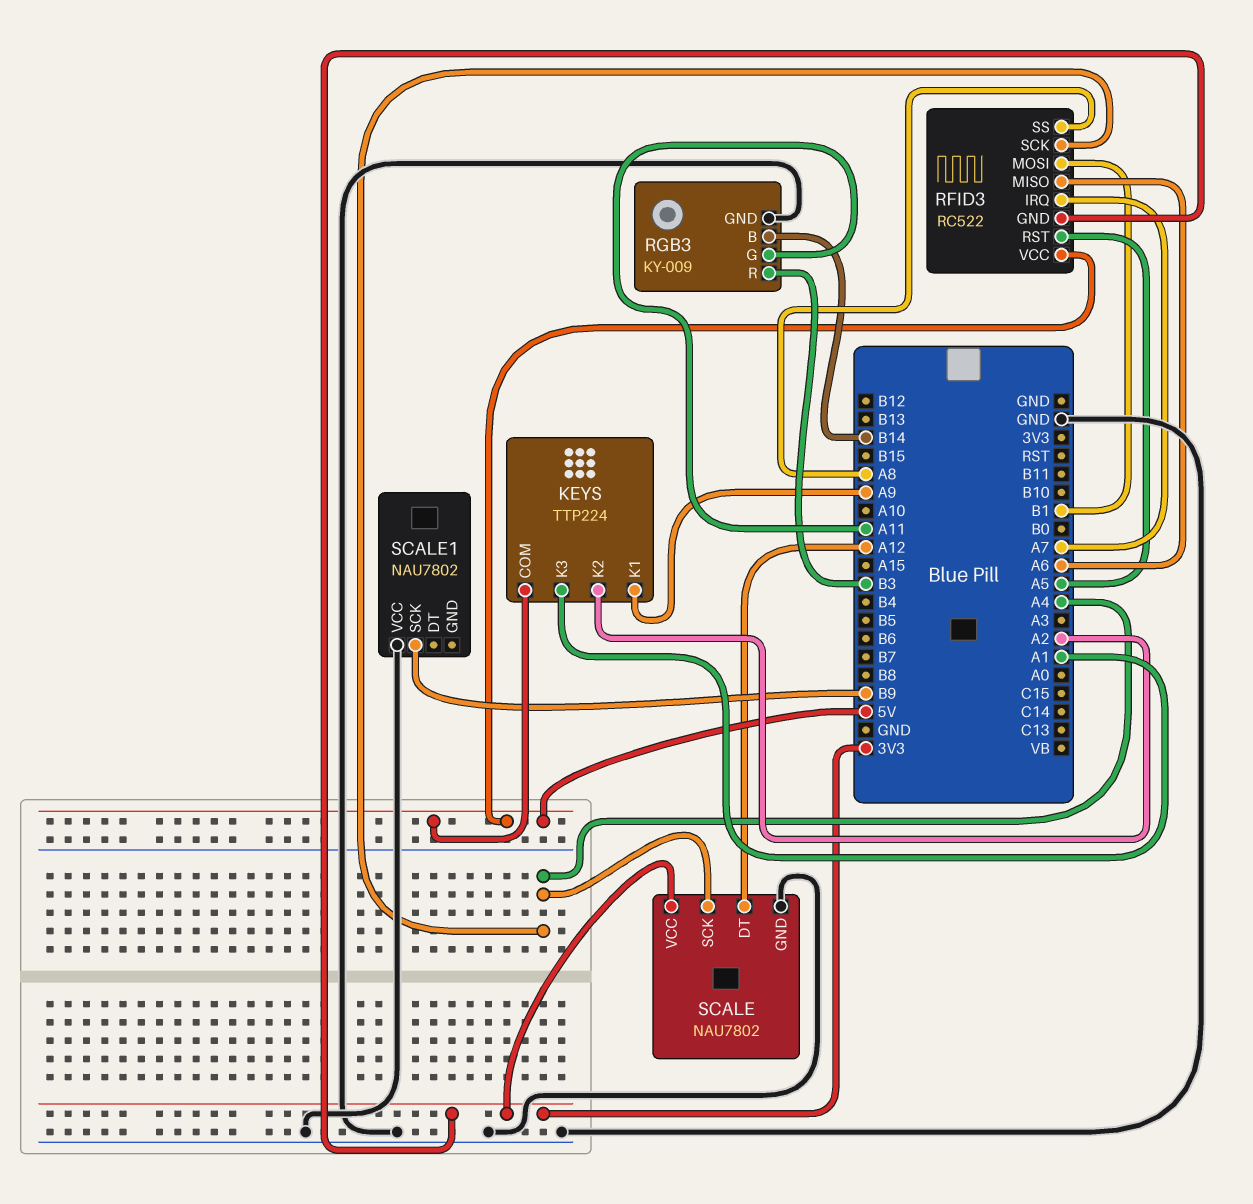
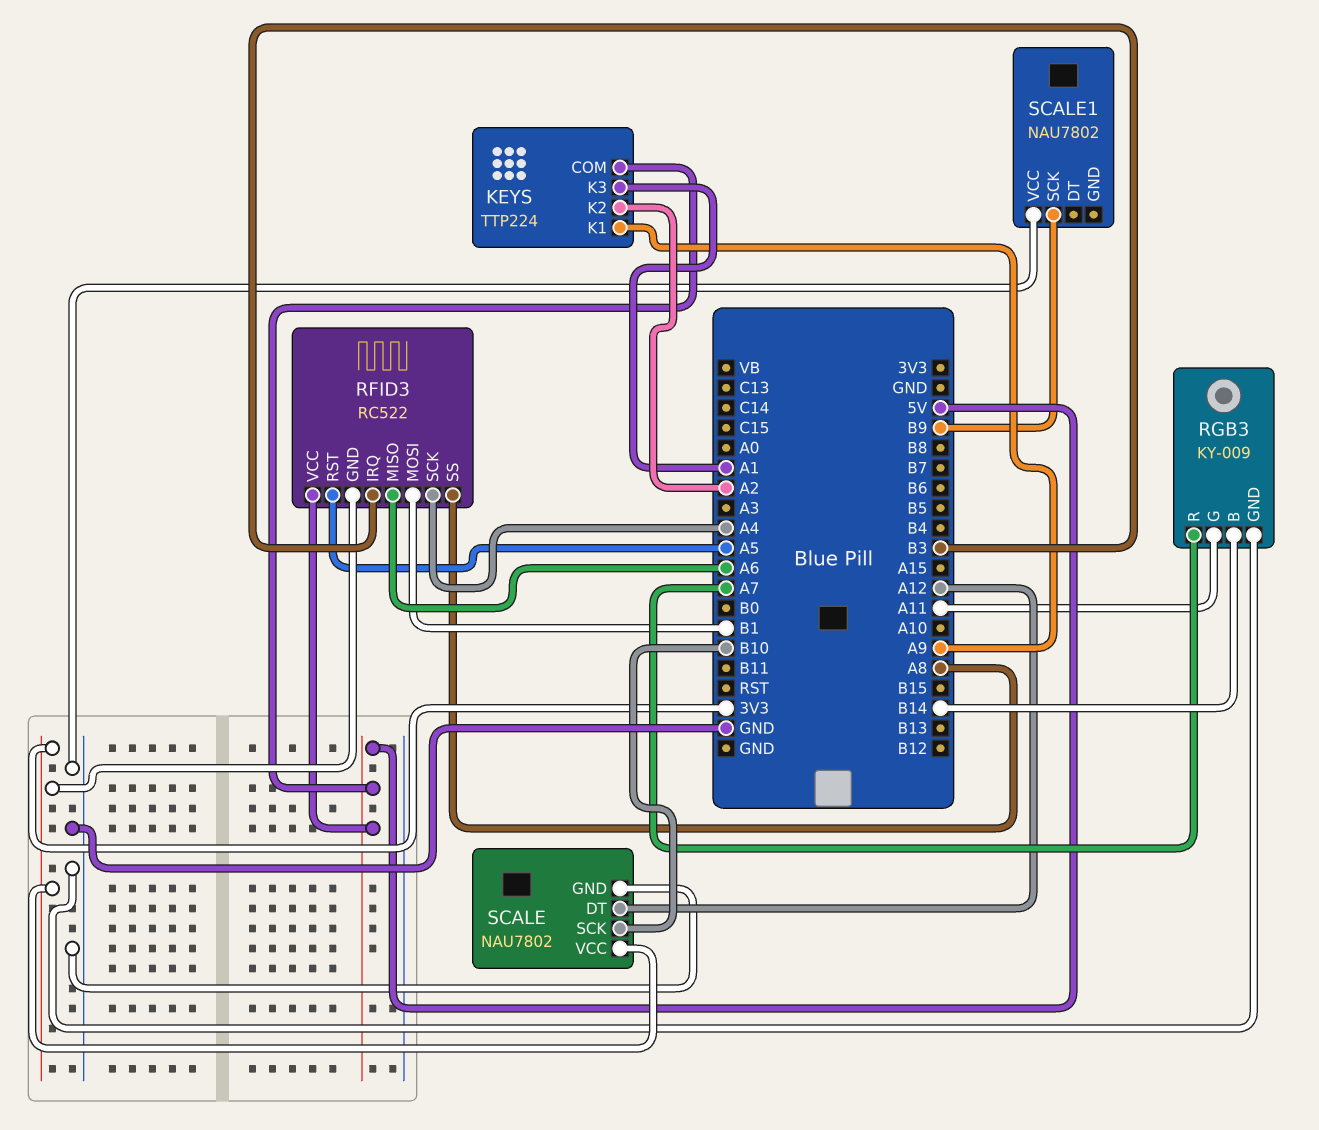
RFID3 pin IRQ: A7 -> B3
RGB3 pin R: B3 -> A7
SCALE pin SCK: A4 -> B10

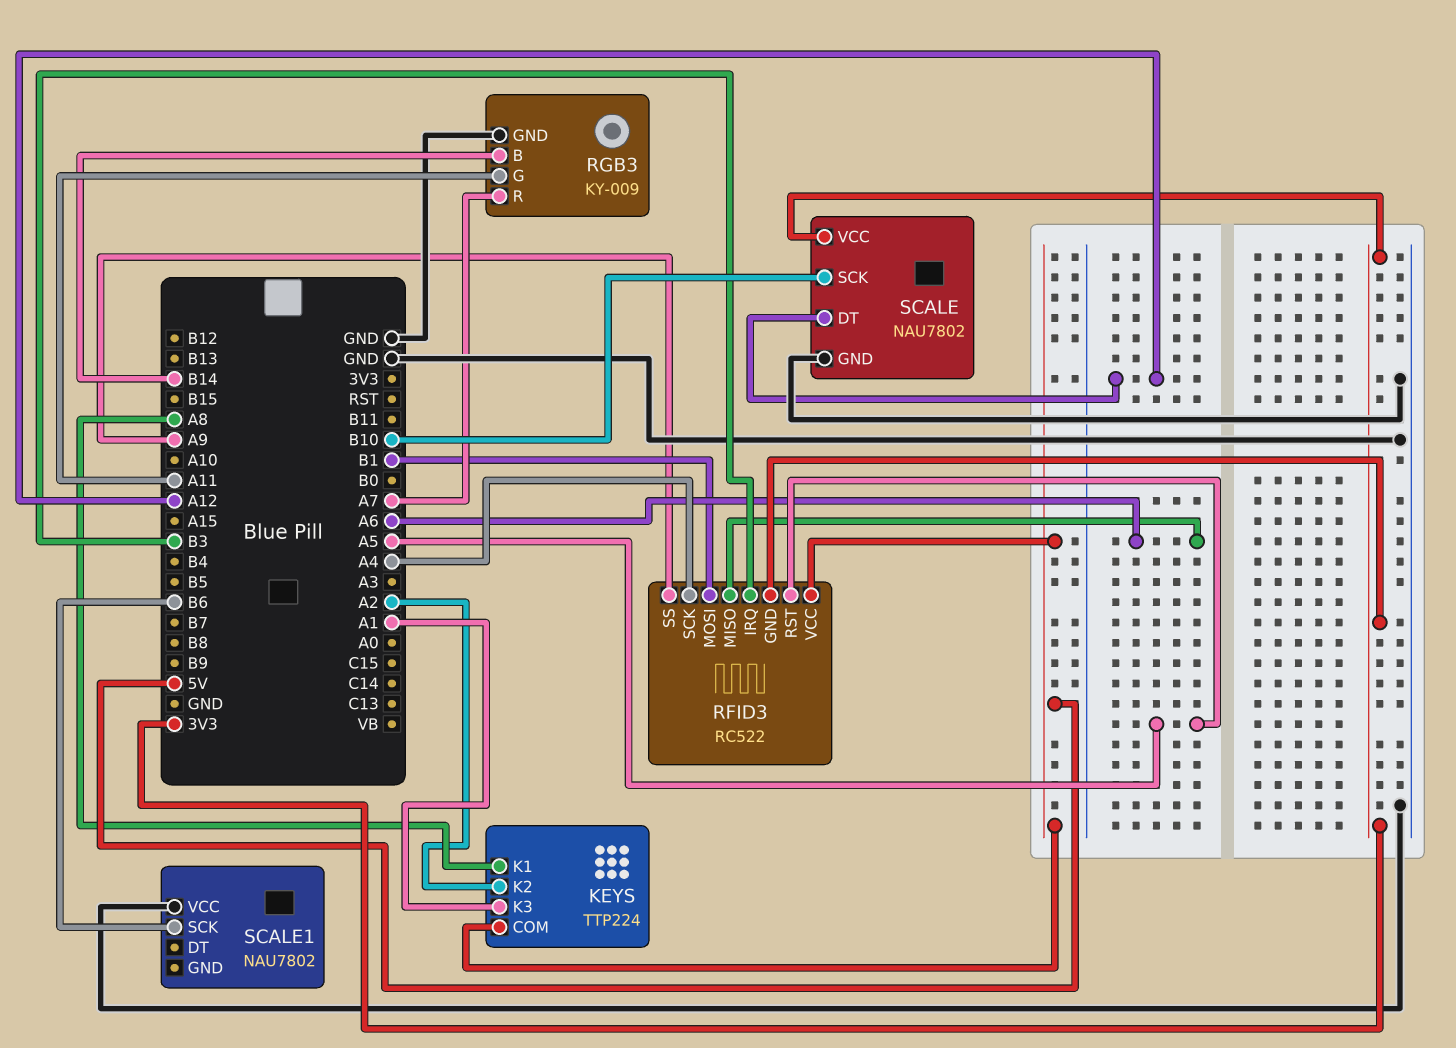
KEYS pin K1: A9 -> A8
RFID3 pin SS: A8 -> A9
SCALE1 pin SCK: B9 -> B6

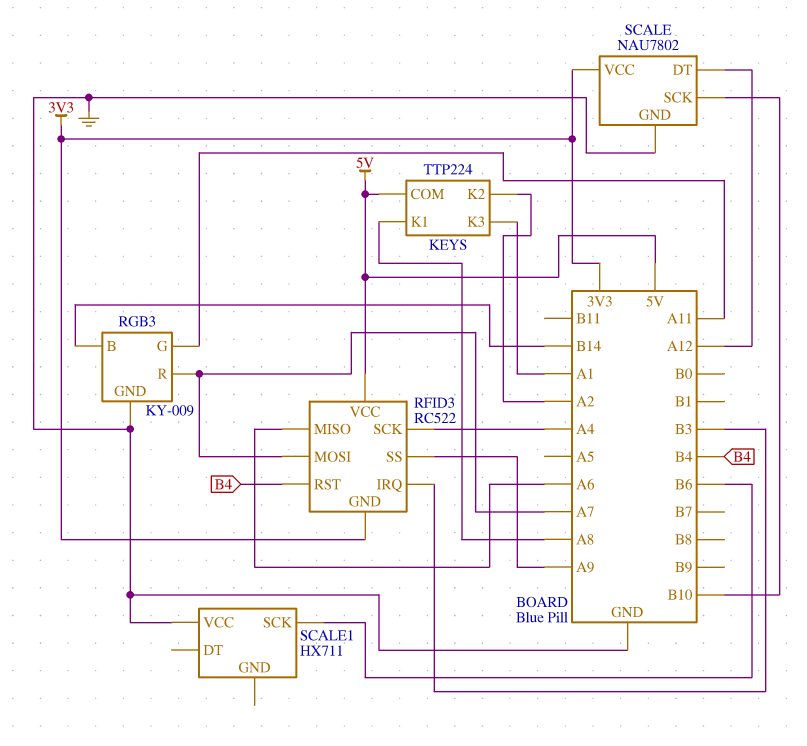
RFID3 pin MOSI: B1 -> A7
RFID3 pin RST: A5 -> B4
SCALE1: NAU7802 -> HX711

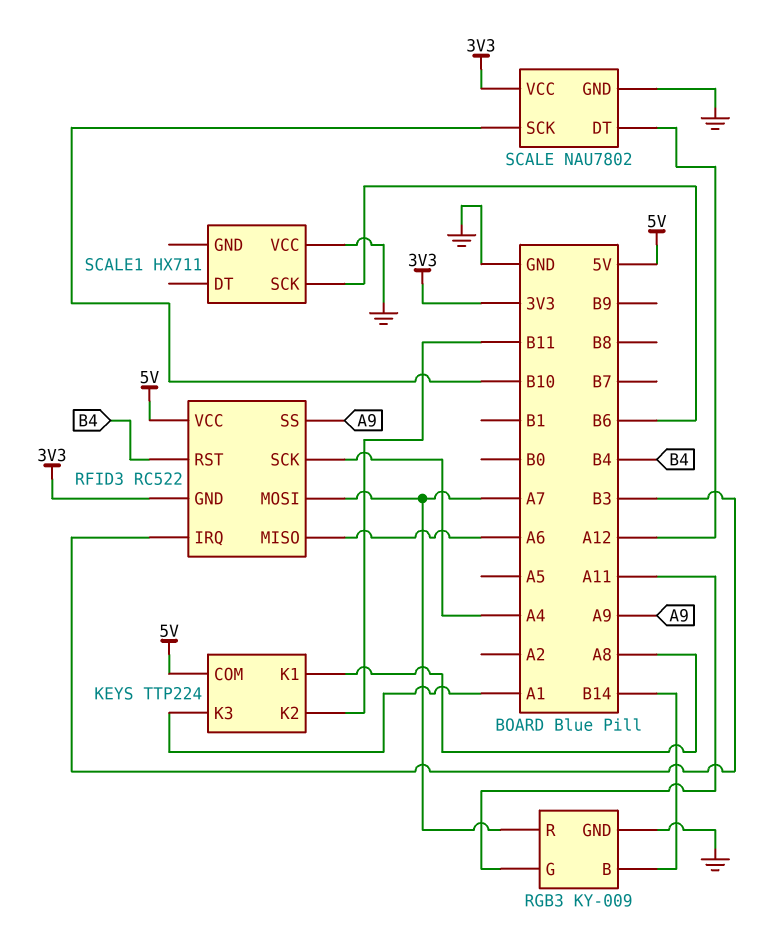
KEYS pin K2: A2 -> B11

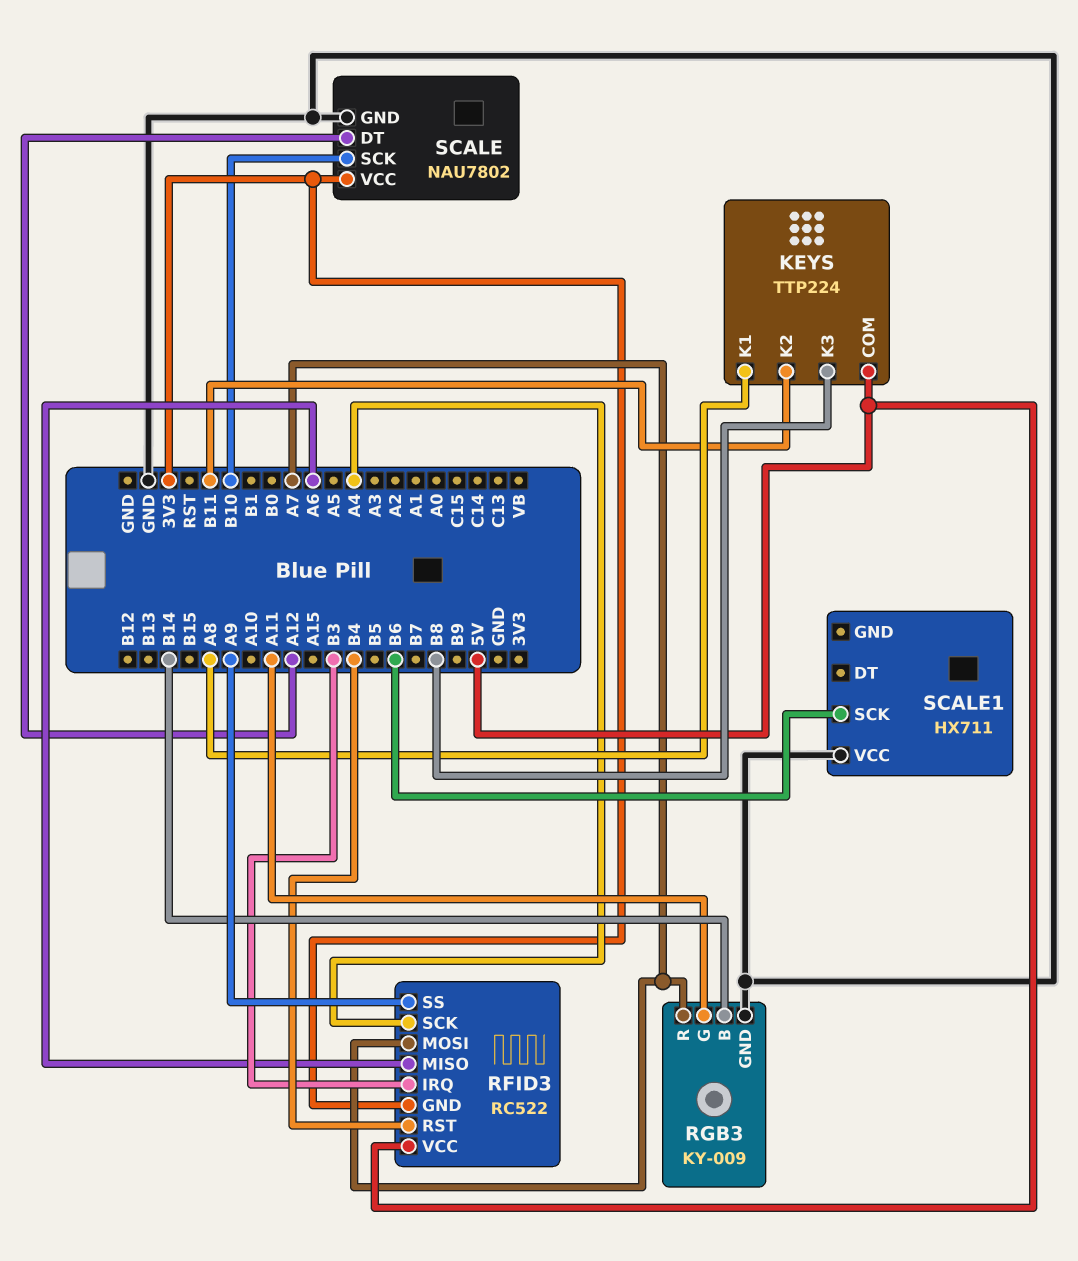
KEYS pin K3: A1 -> B8

